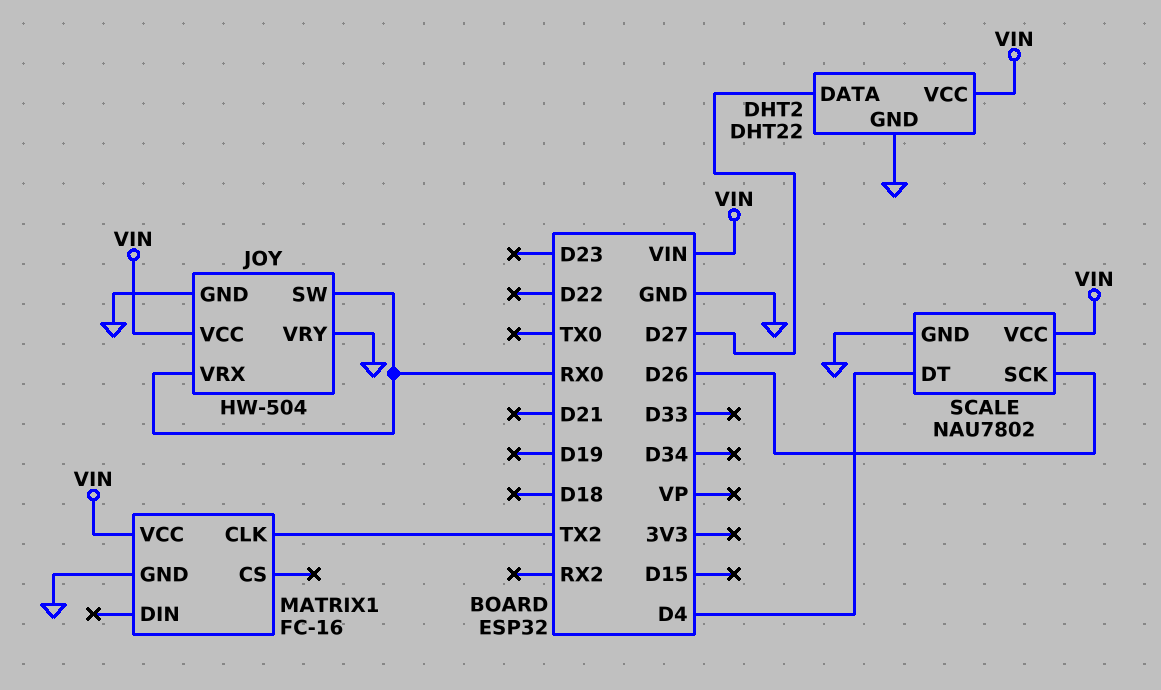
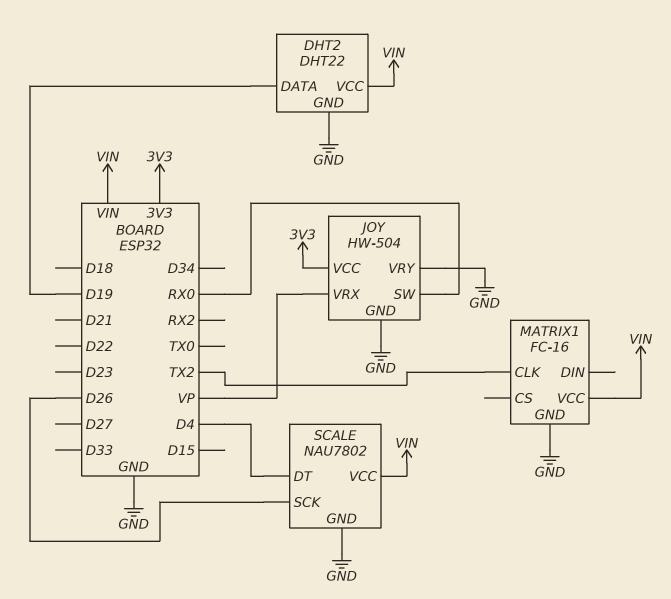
DHT2 pin DATA: D27 -> D19
JOY pin VCC: VIN -> 3V3
JOY pin VRX: RX0 -> VP

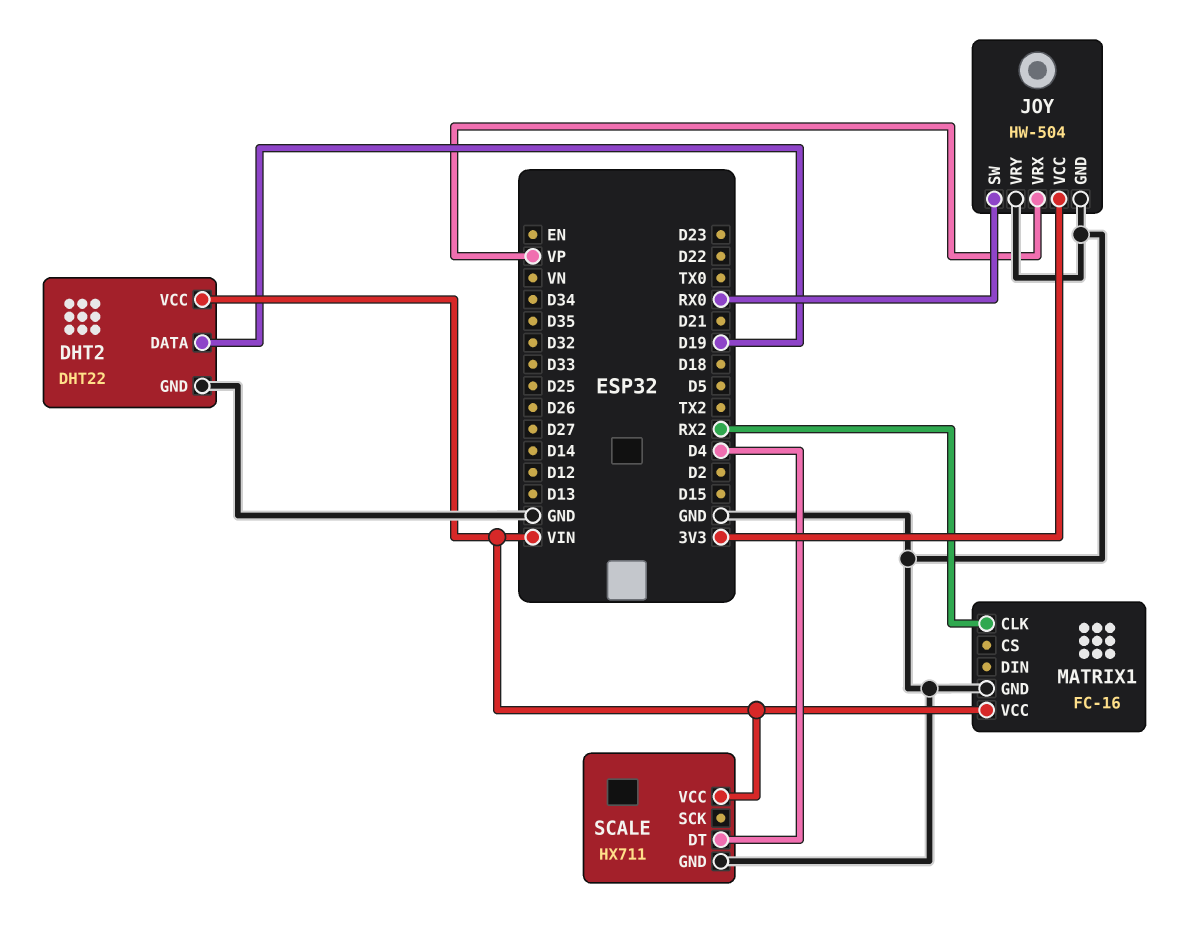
MATRIX1 pin CLK: TX2 -> RX2
SCALE: NAU7802 -> HX711
SCALE pin SCK: D26 -> none

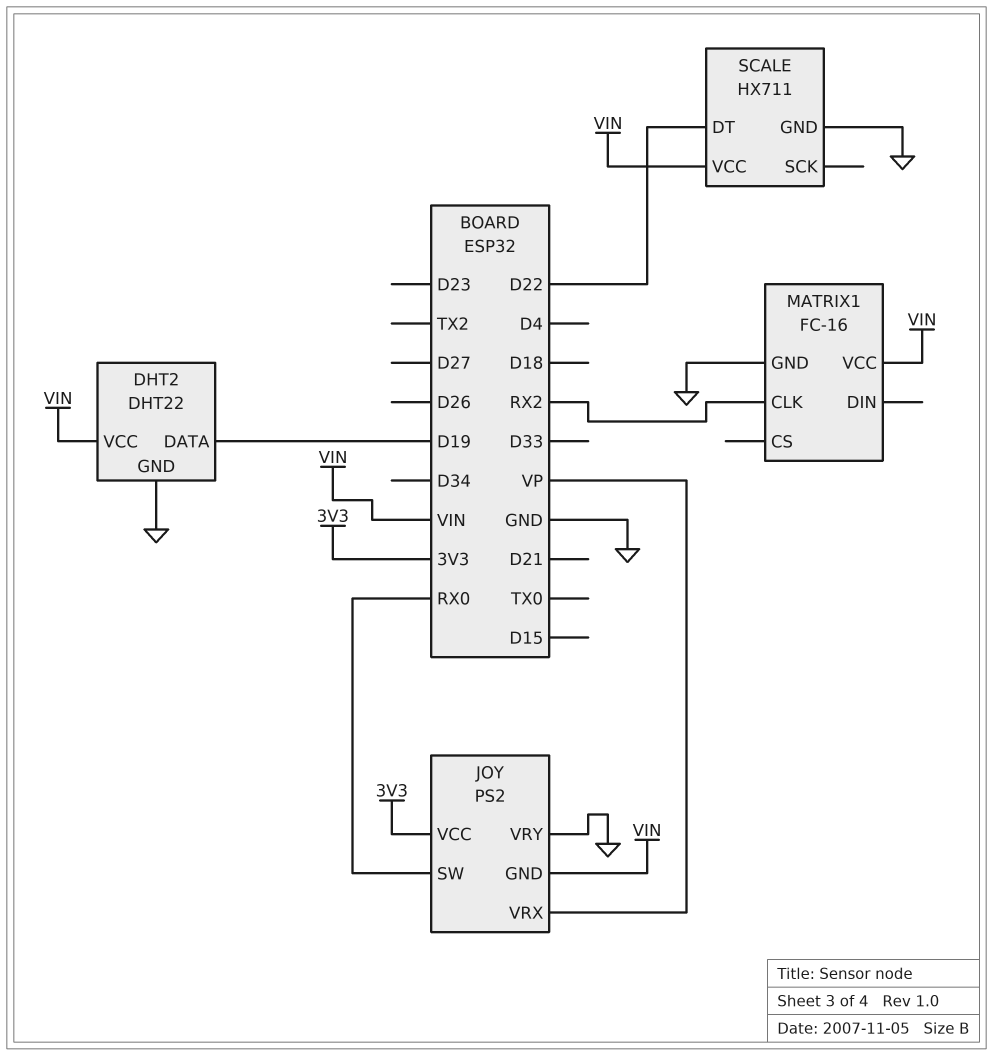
JOY: HW-504 -> PS2
JOY pin GND: GND -> VIN
SCALE pin DT: D4 -> D22

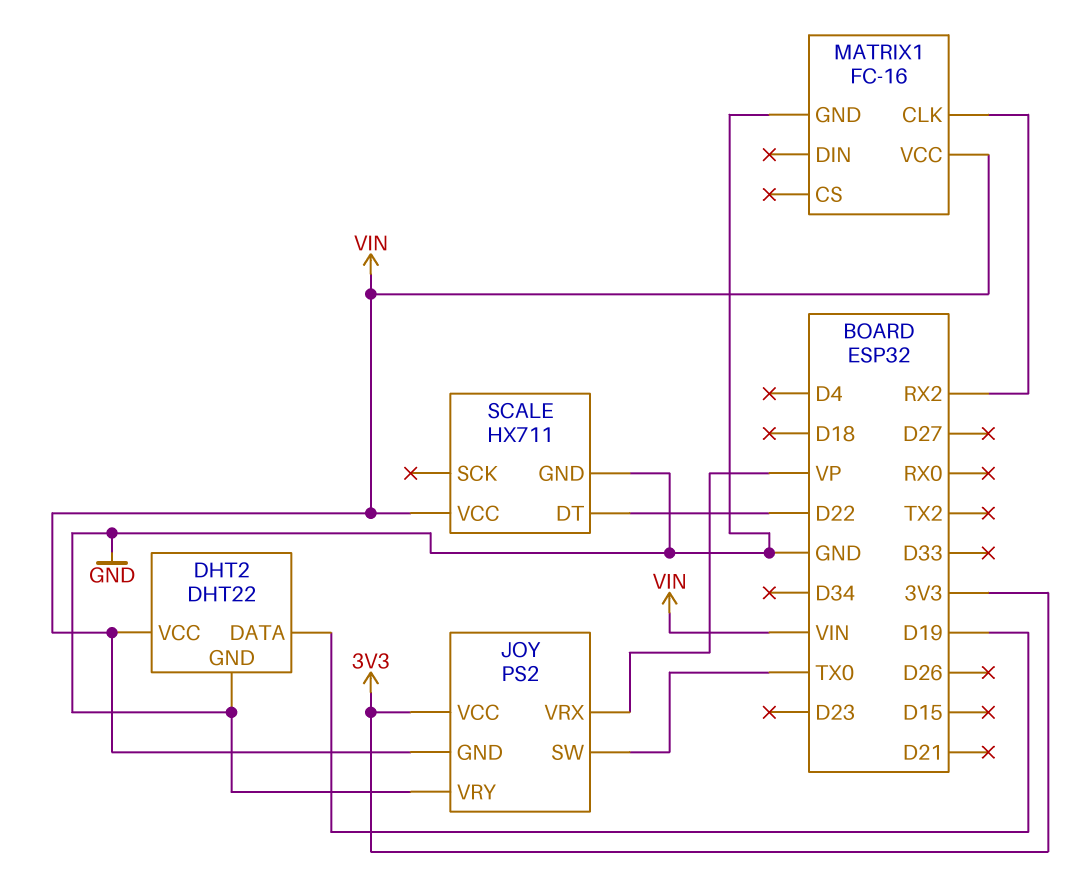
JOY pin SW: RX0 -> TX0

